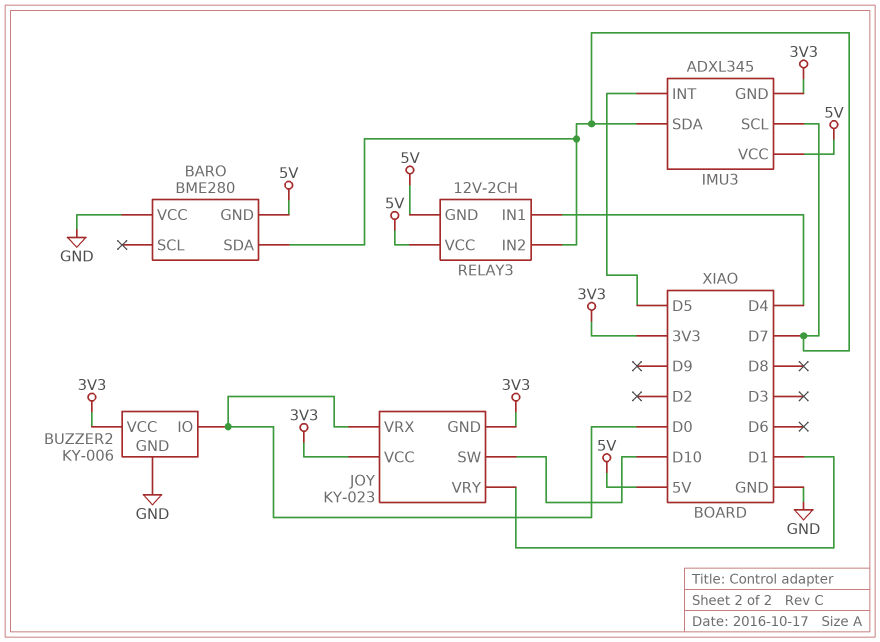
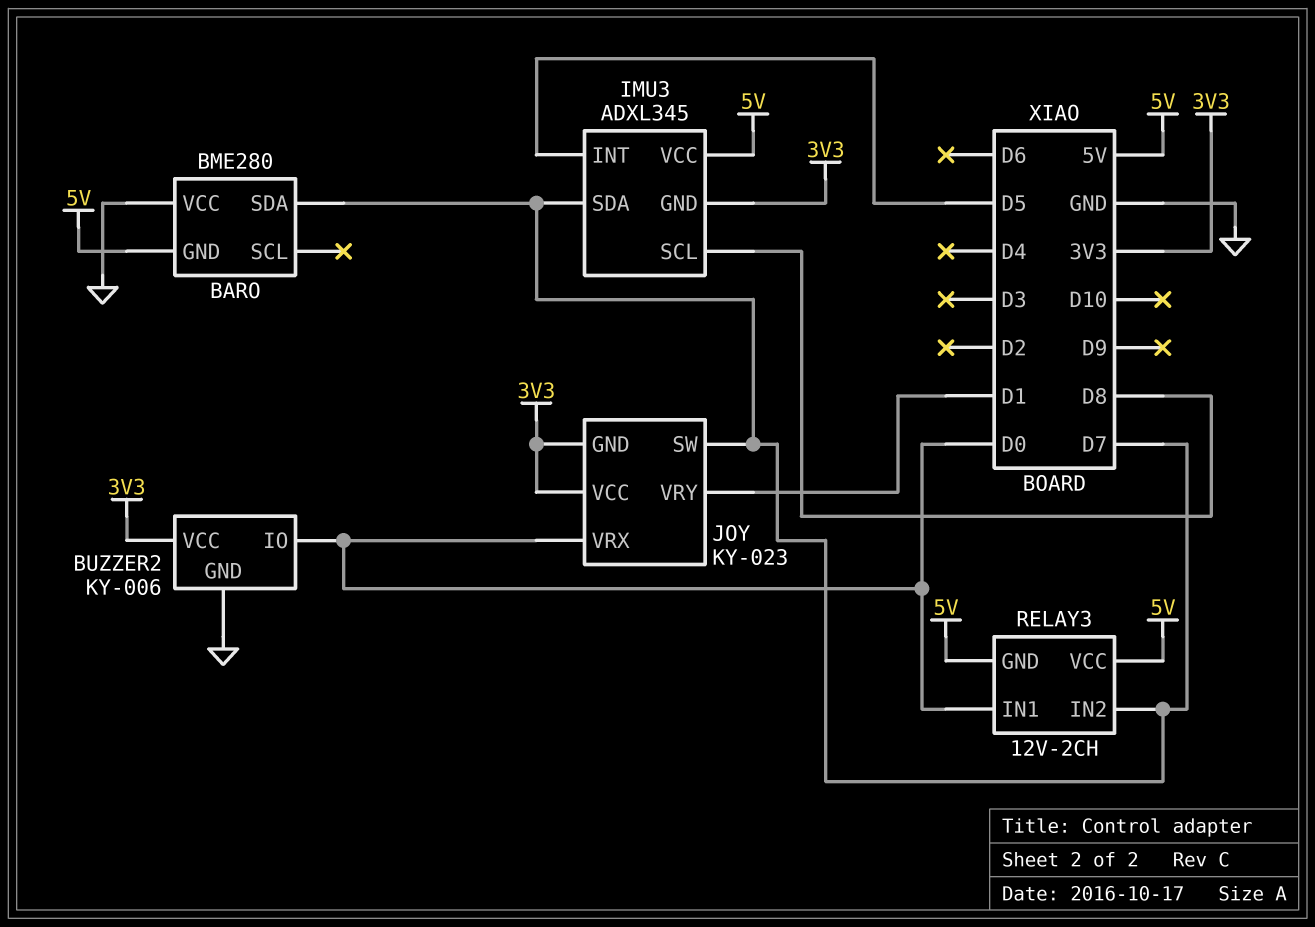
IMU3 pin SCL: D7 -> D8
JOY pin SW: D10 -> D7
RELAY3 pin IN1: D4 -> D0

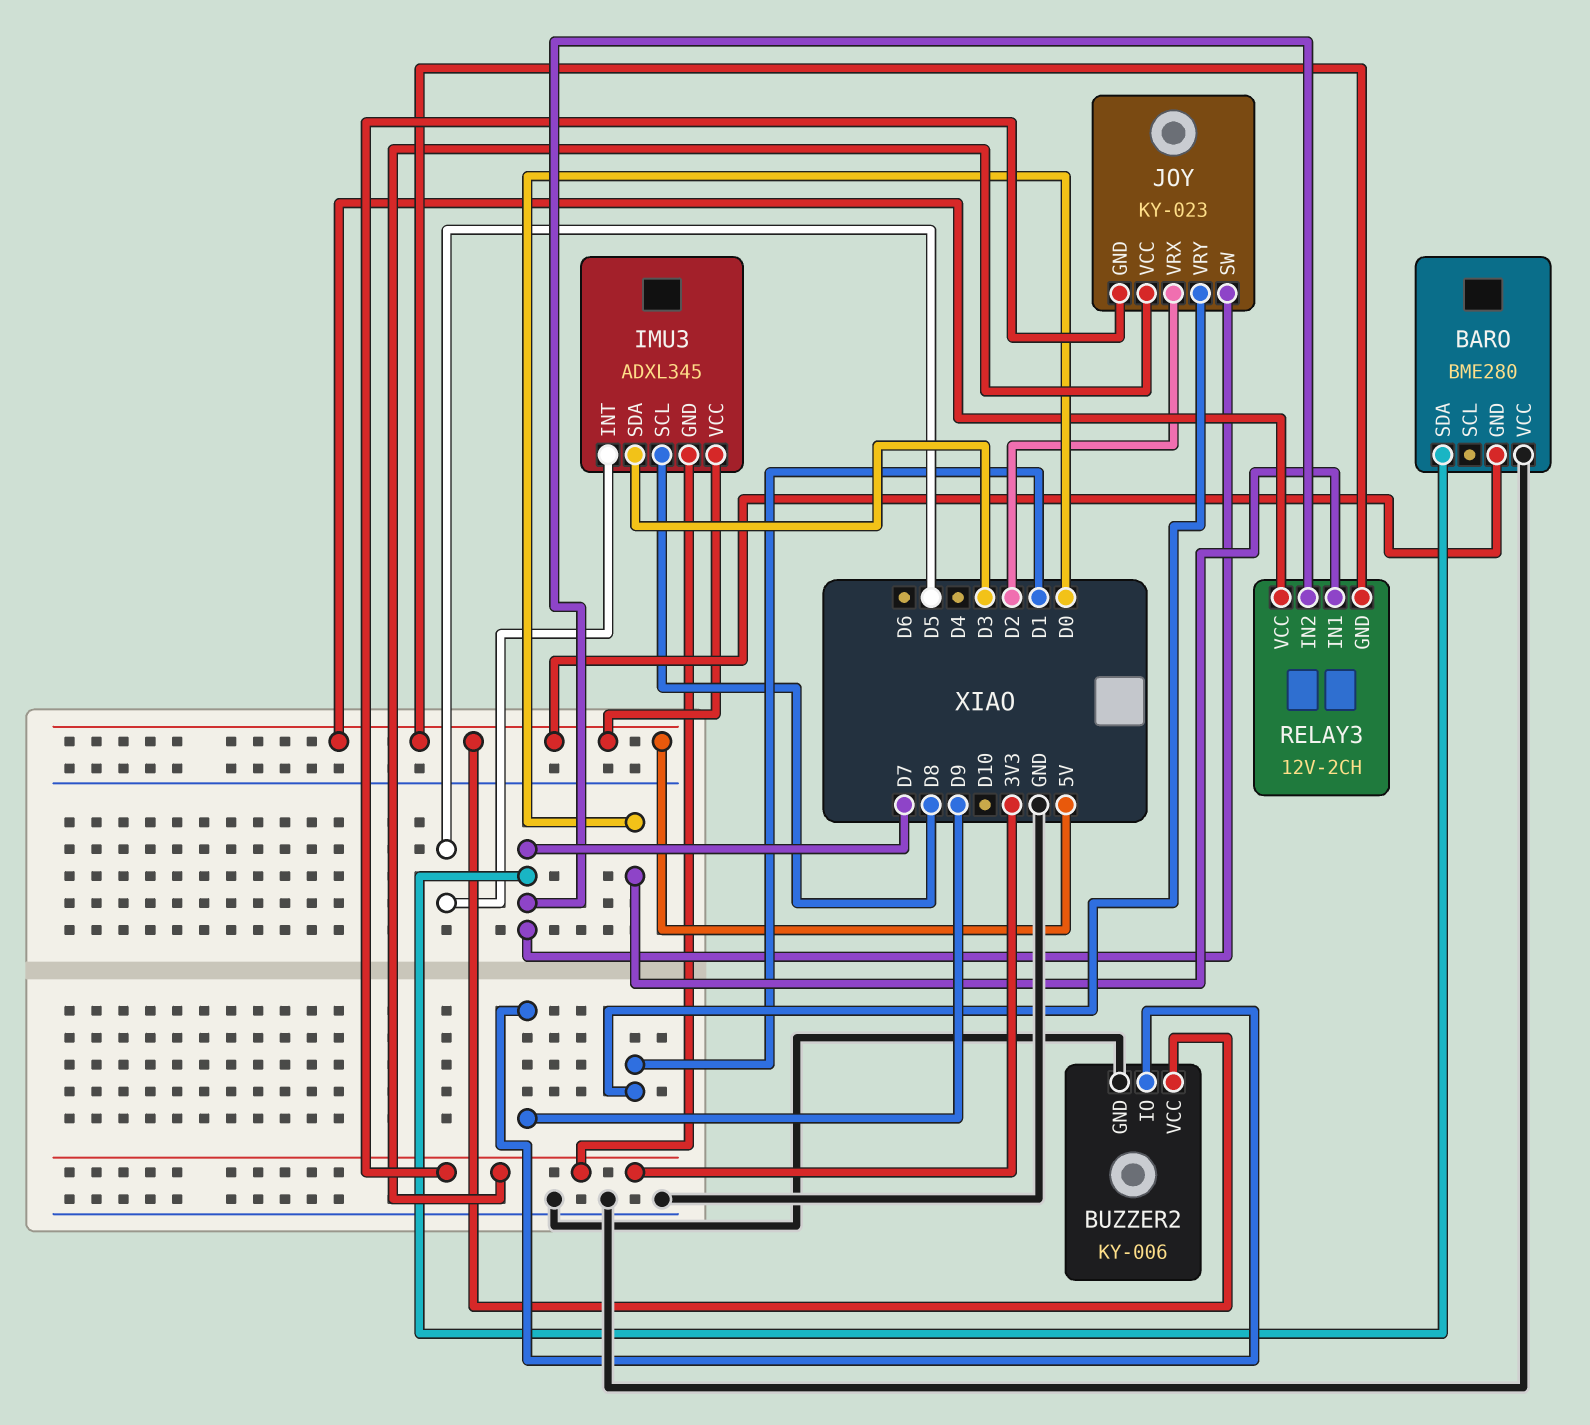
BUZZER2 pin IO: D0 -> D9
BUZZER2 pin VCC: 3V3 -> 5V
IMU3 pin SDA: D7 -> D3
JOY pin VRX: D0 -> D2

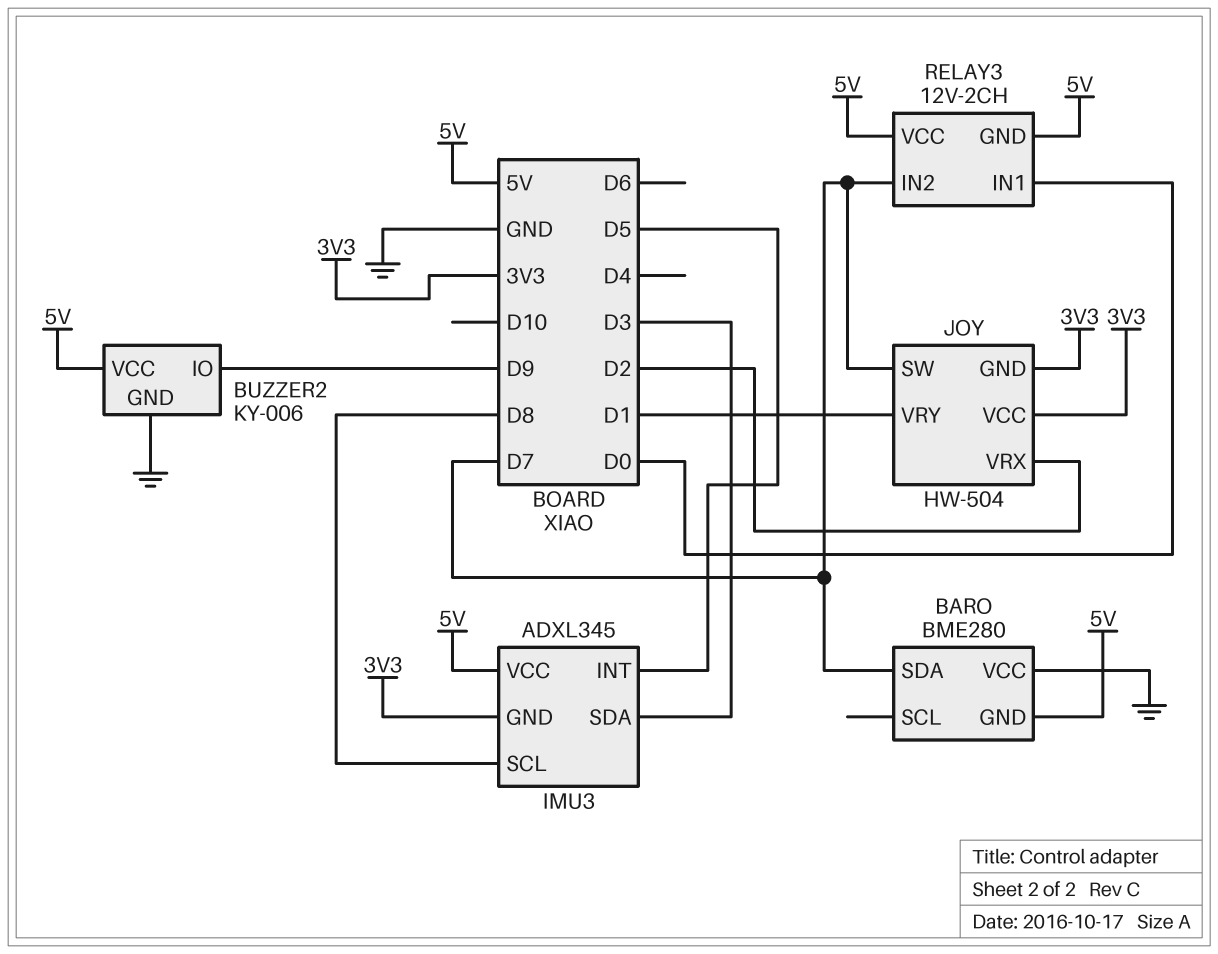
JOY: KY-023 -> HW-504

